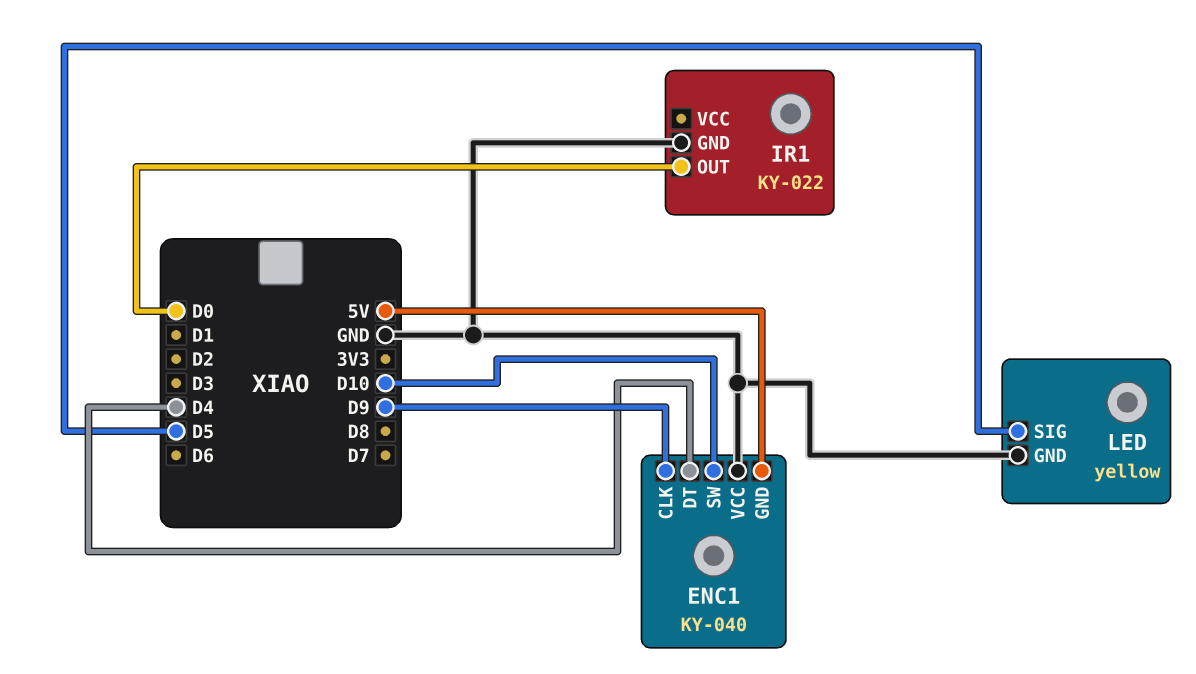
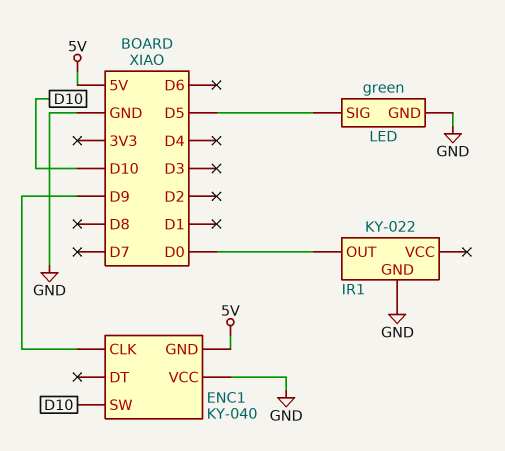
ENC1 pin DT: D4 -> none
LED: yellow -> green

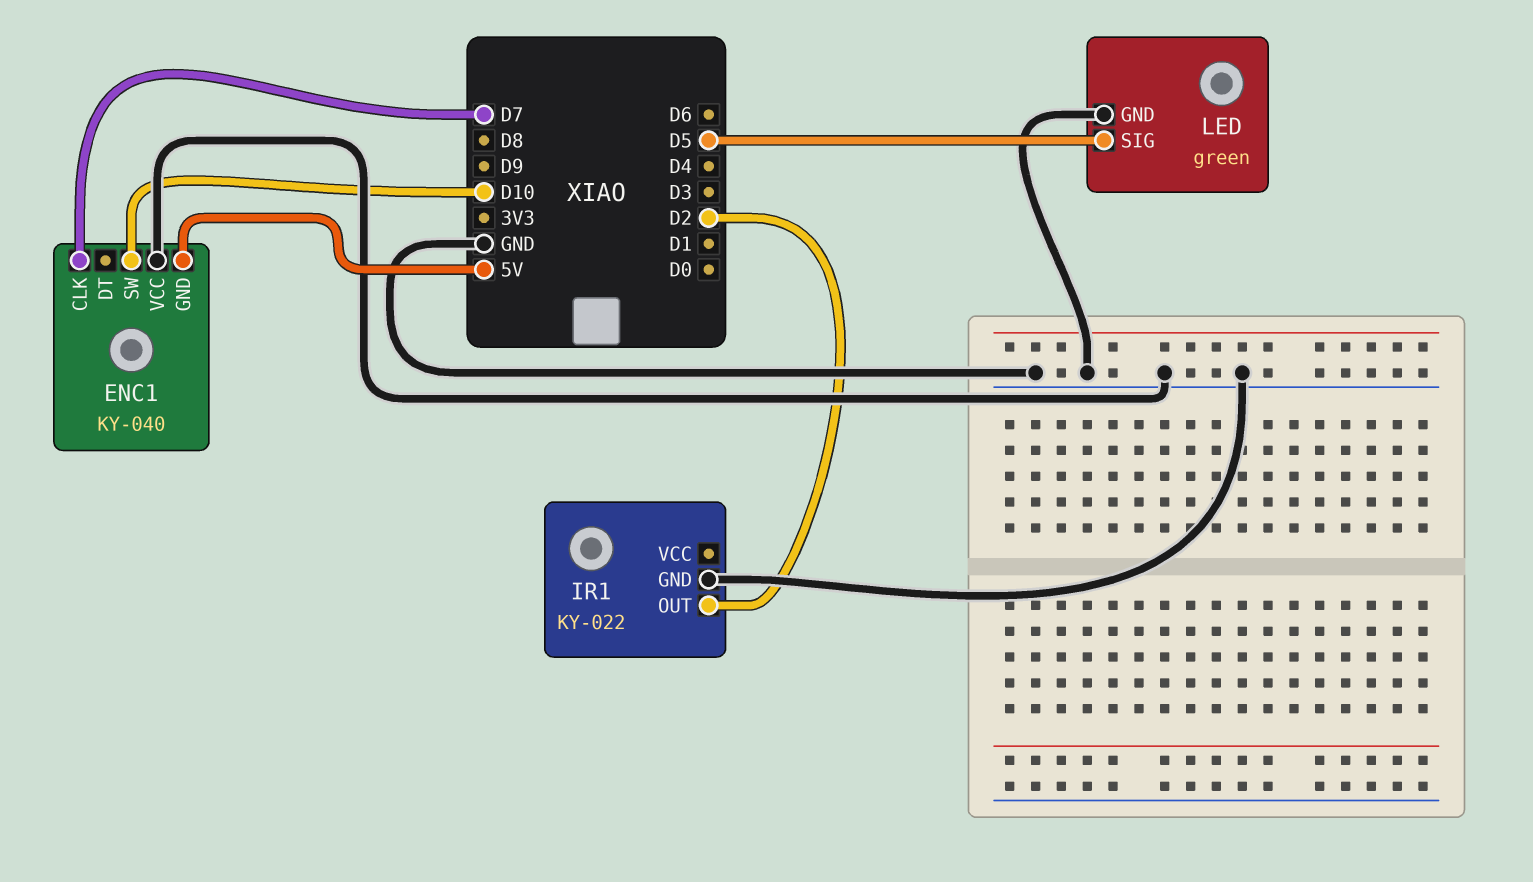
ENC1 pin CLK: D9 -> D7
IR1 pin OUT: D0 -> D2

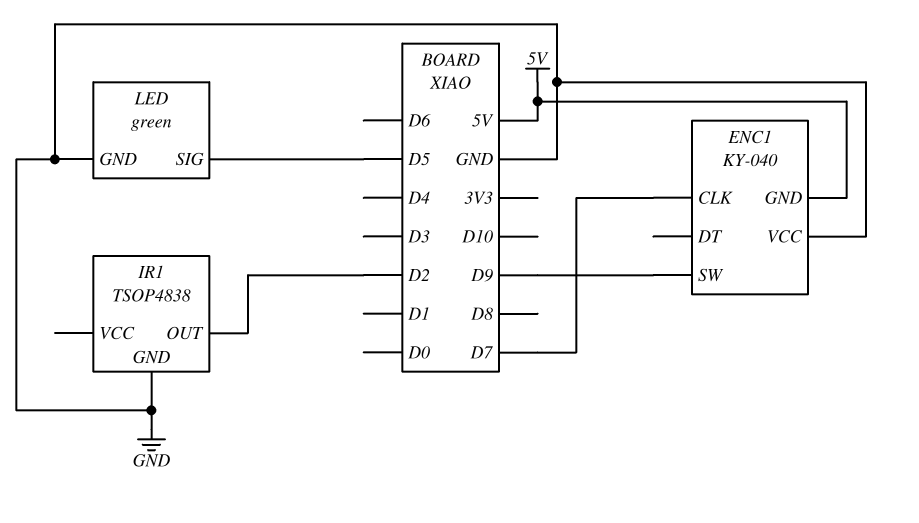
ENC1 pin SW: D10 -> D9
IR1: KY-022 -> TSOP4838

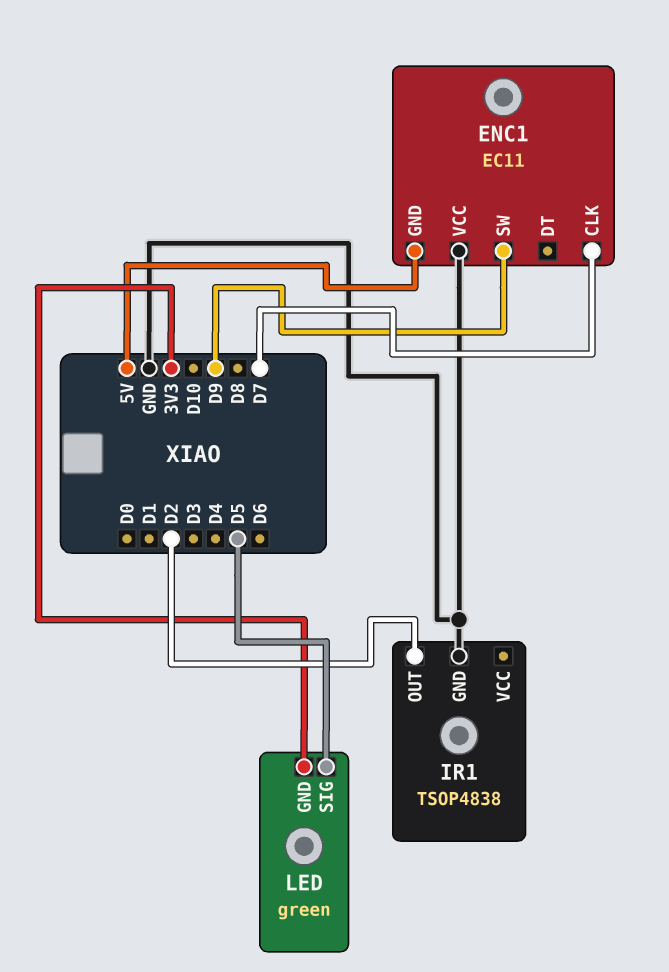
ENC1: KY-040 -> EC11
LED pin GND: GND -> 3V3

